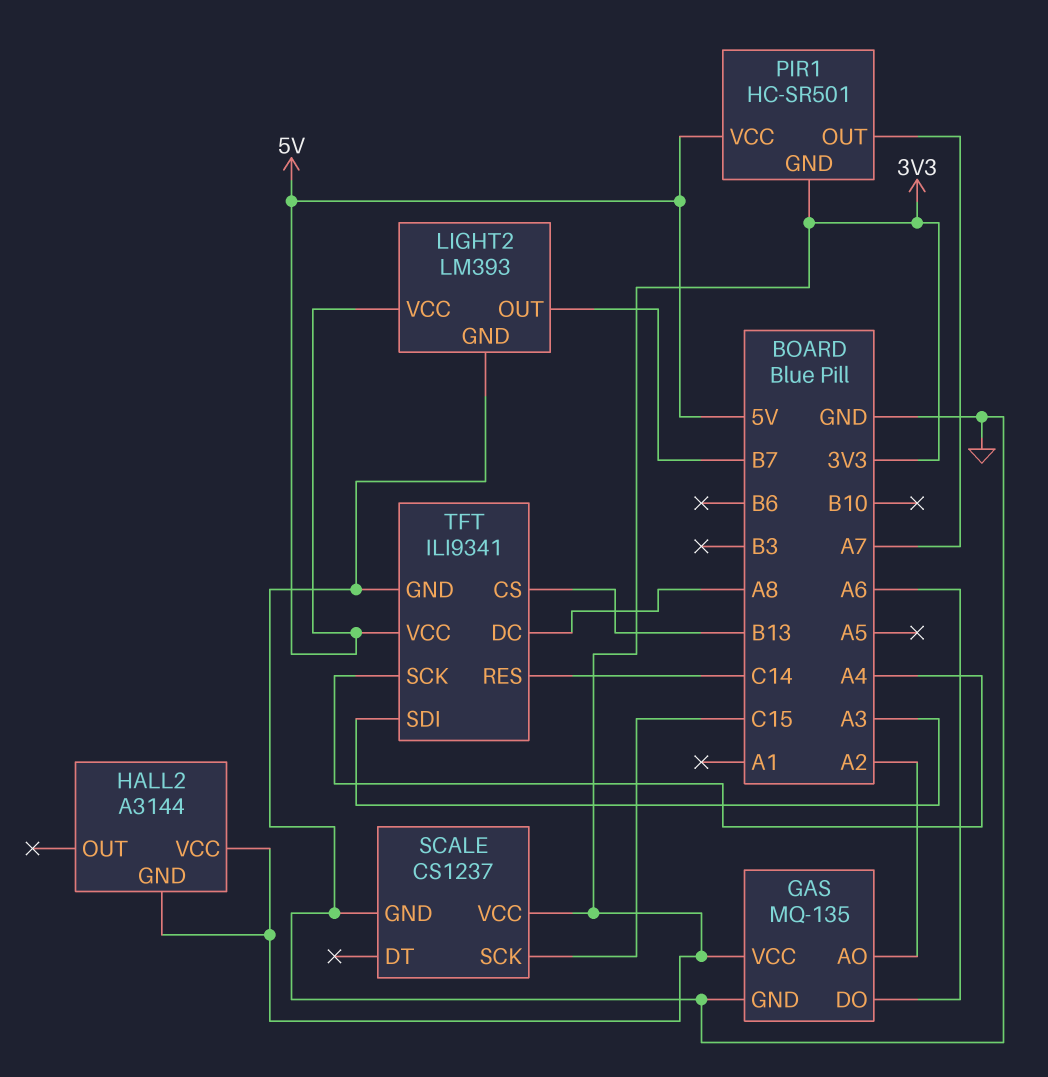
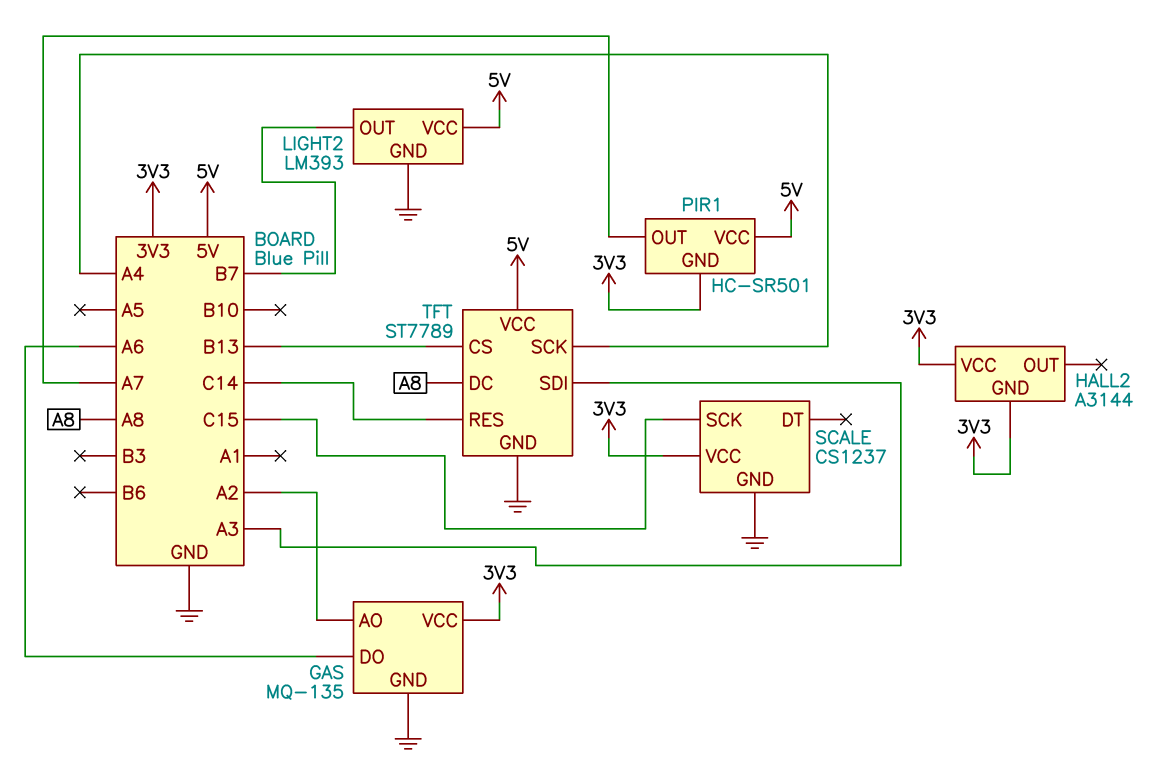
TFT: ILI9341 -> ST7789

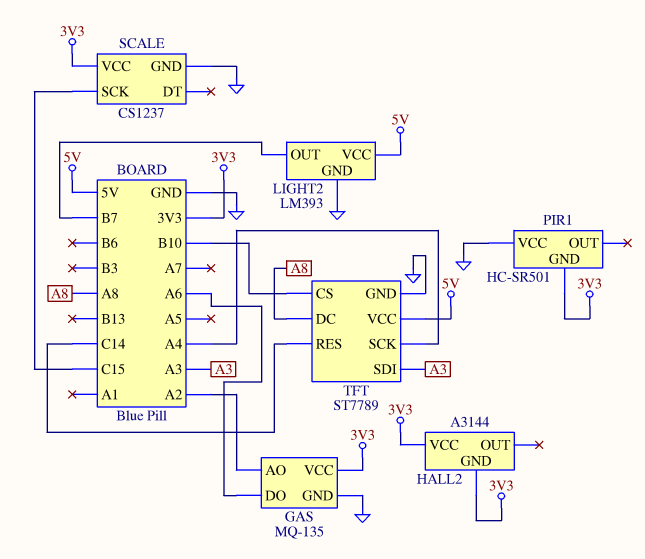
PIR1 pin OUT: A7 -> none
PIR1 pin VCC: 5V -> GND
TFT pin CS: B13 -> B10

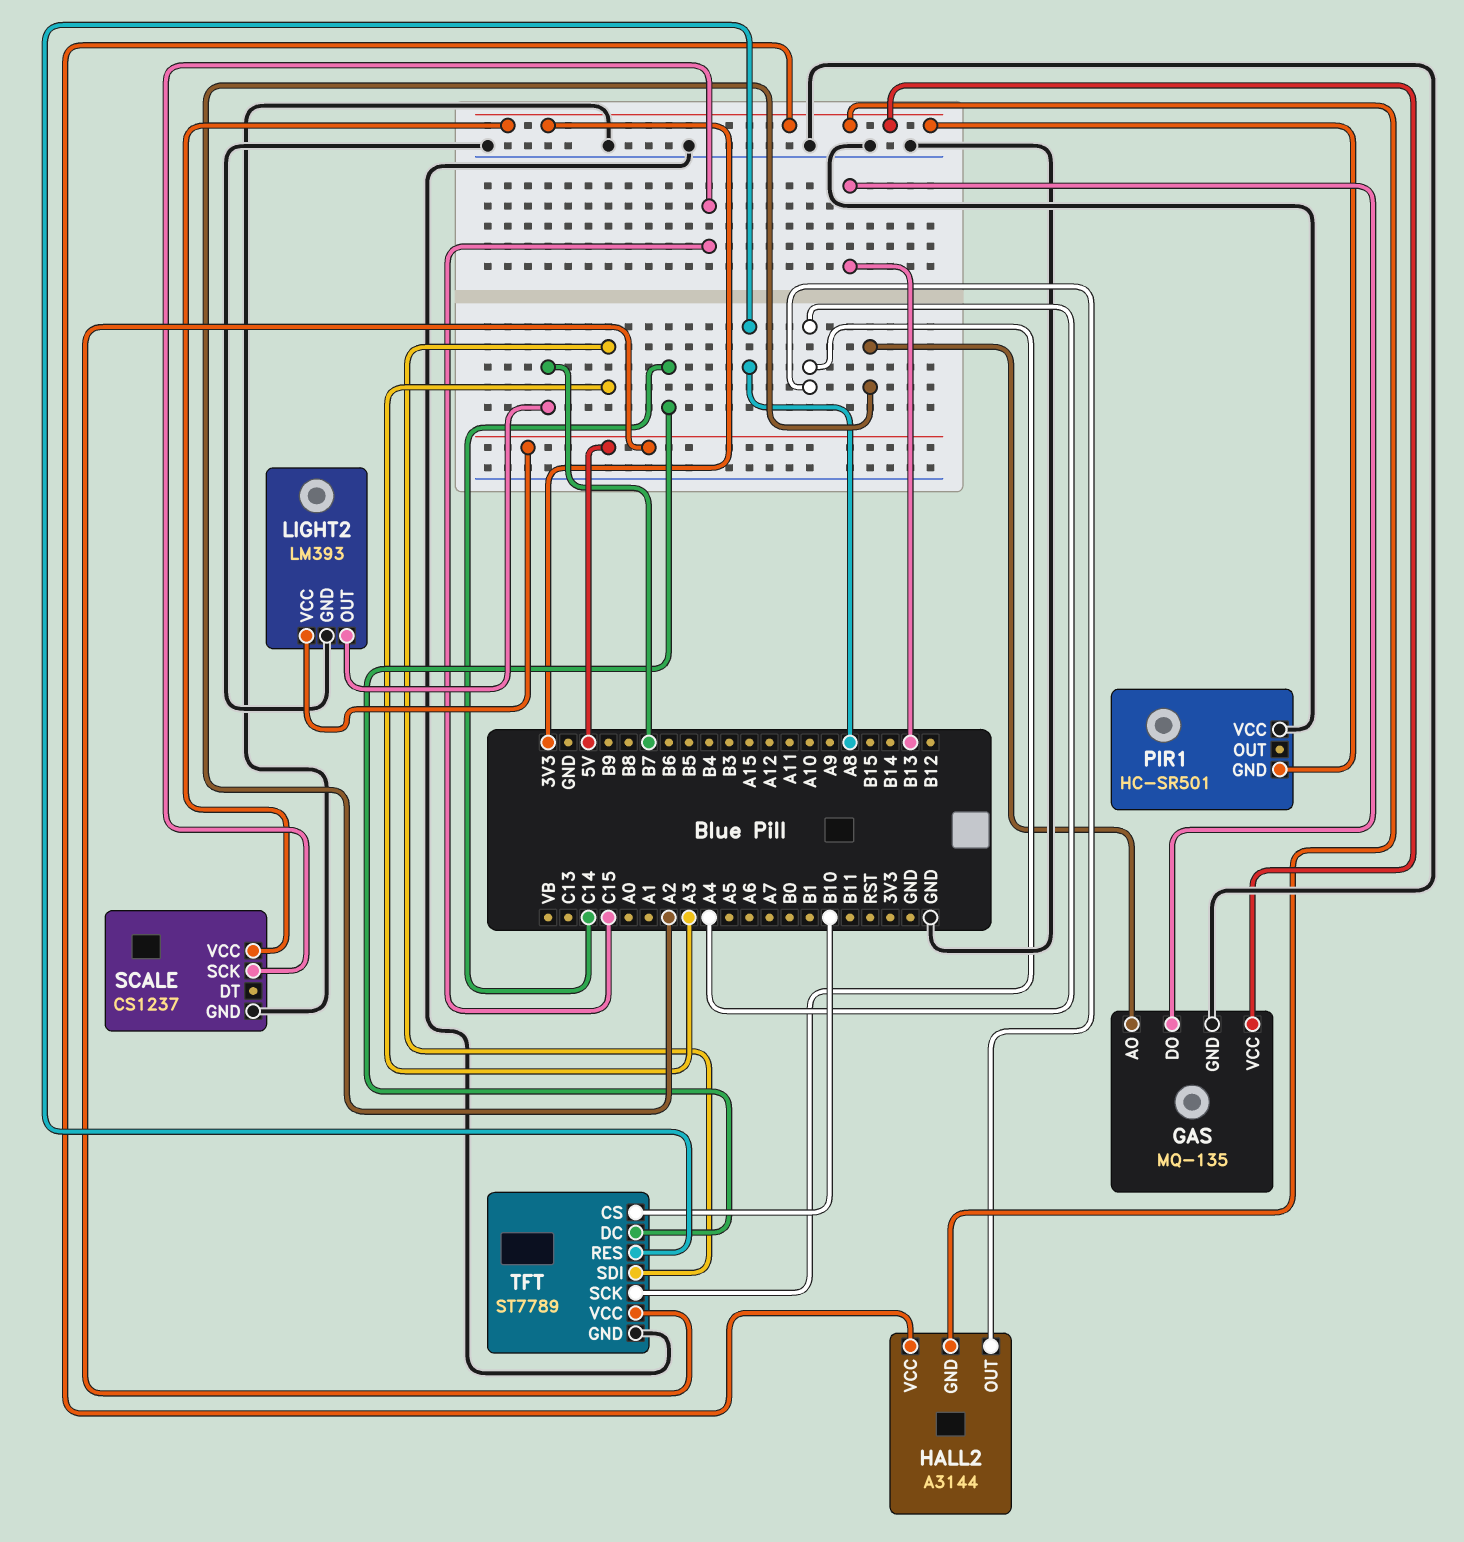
GAS pin DO: A6 -> B13
HALL2 pin OUT: none -> A4
TFT pin DC: A8 -> C14
TFT pin RES: C14 -> A8

